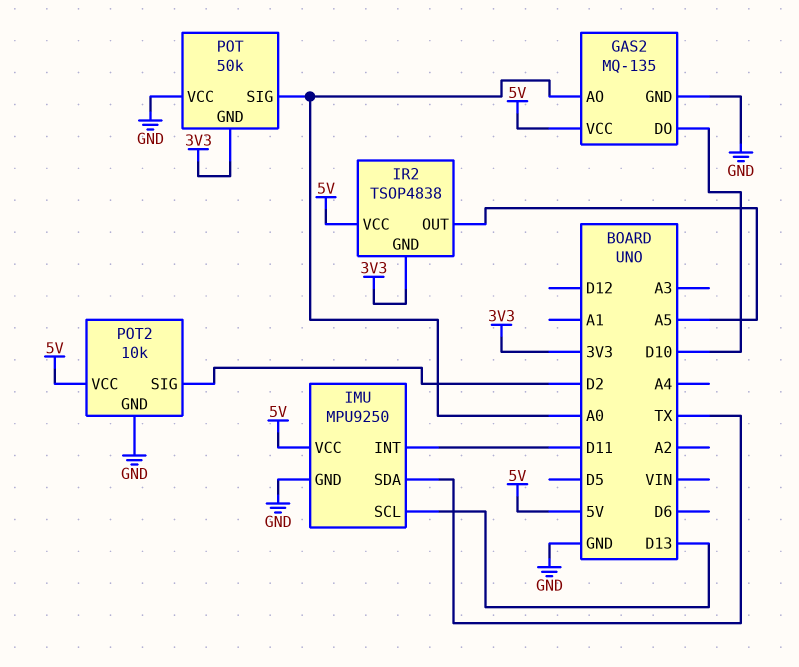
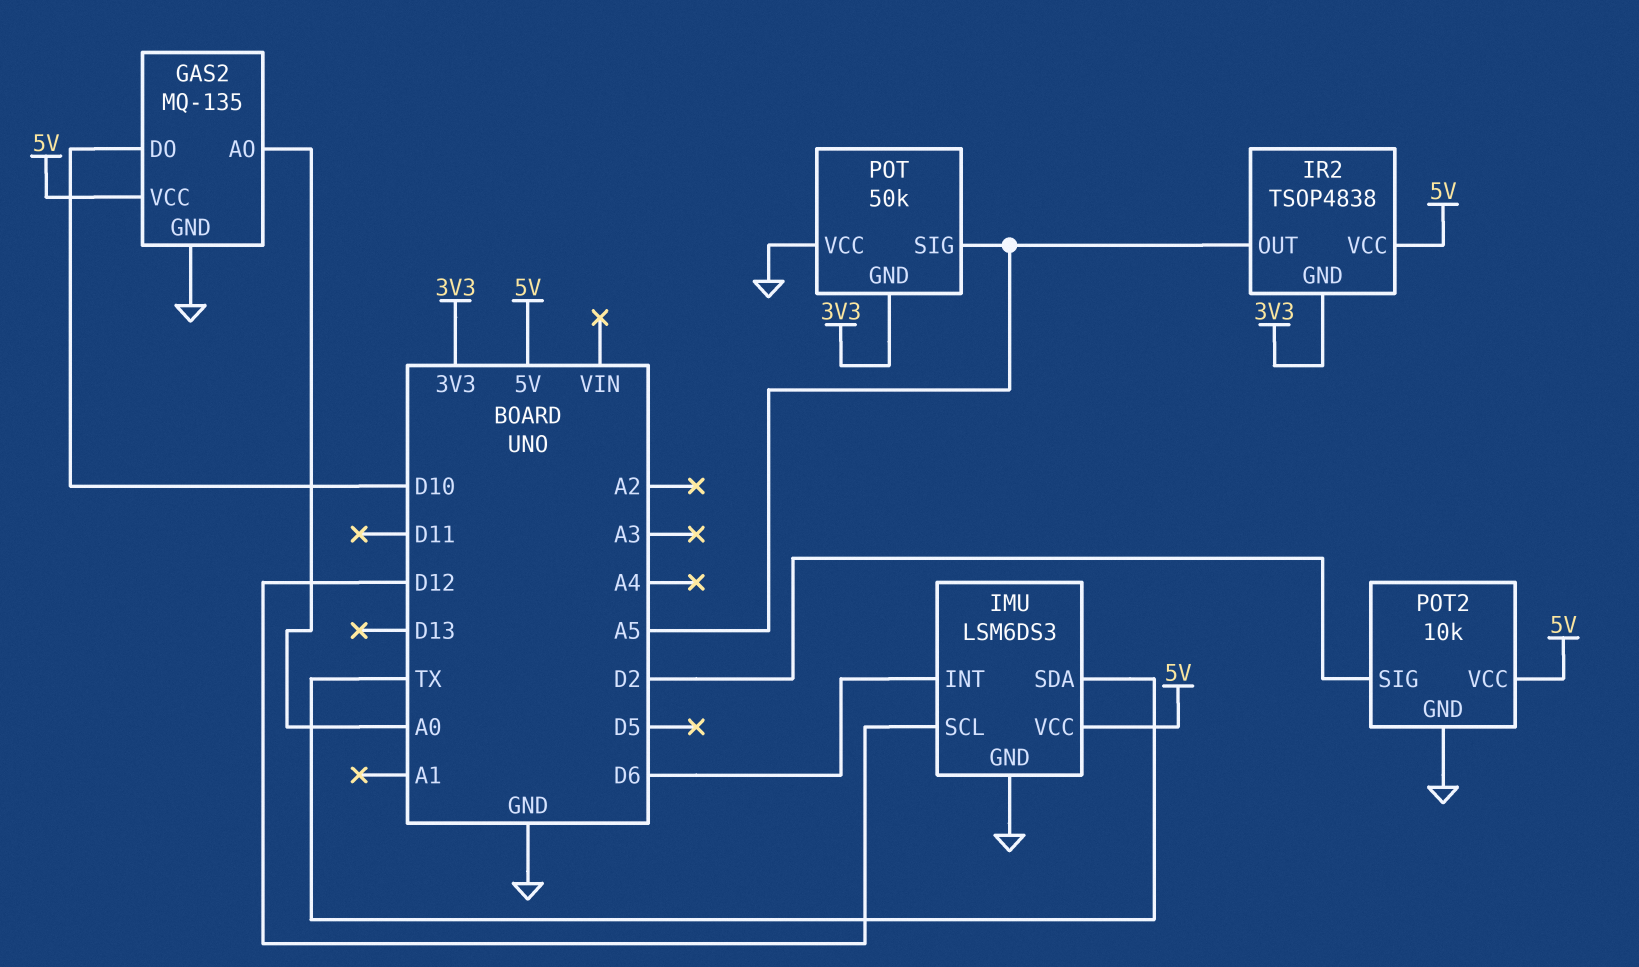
IMU: MPU9250 -> LSM6DS3
IMU pin INT: D11 -> D6
IMU pin SCL: D13 -> D12
POT pin SIG: A0 -> A5

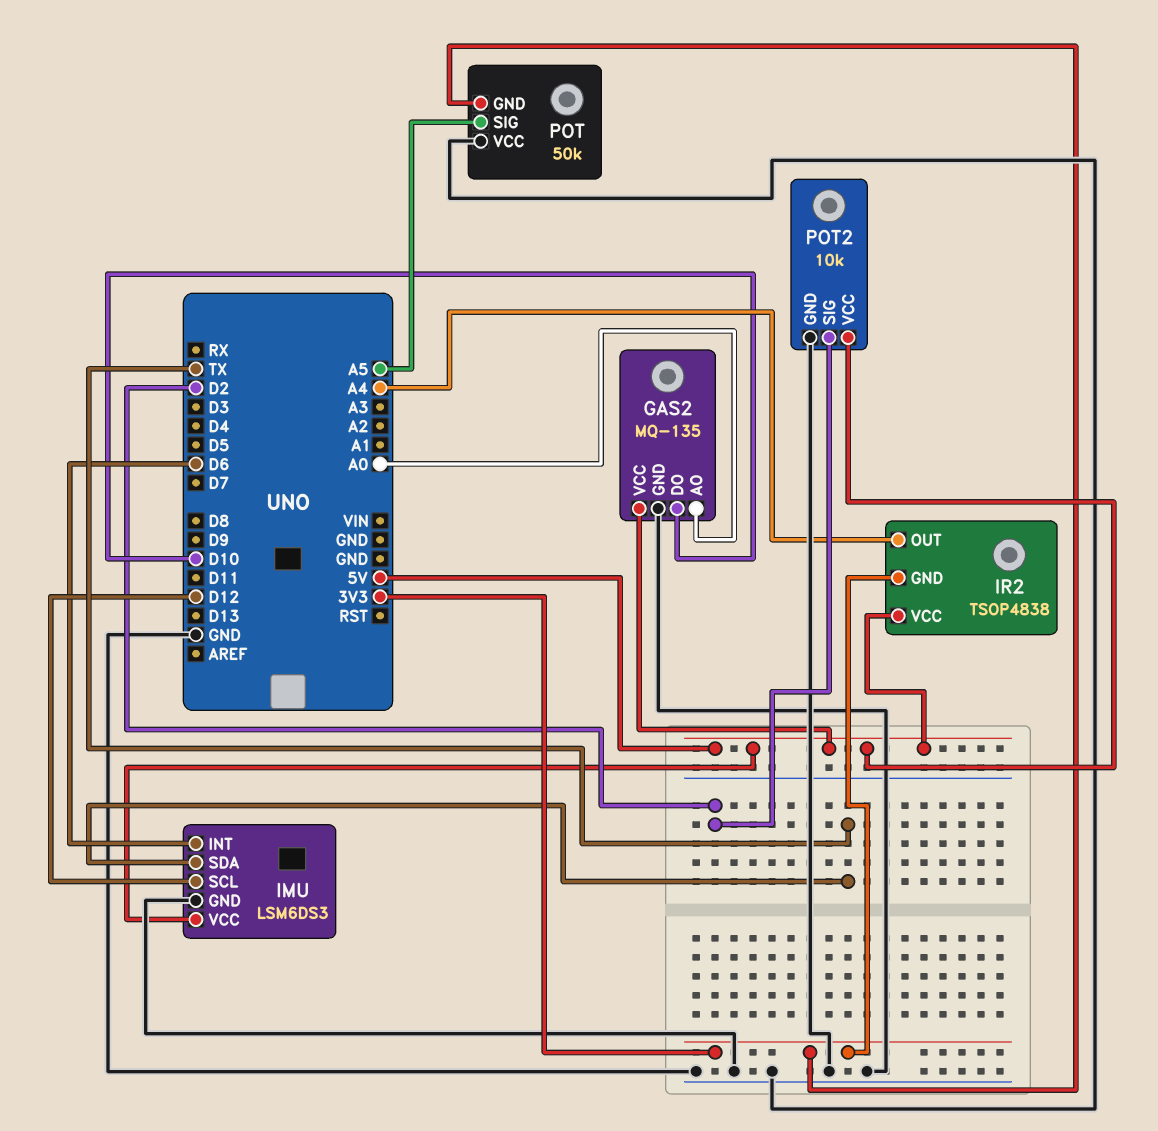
IR2 pin OUT: A5 -> A4

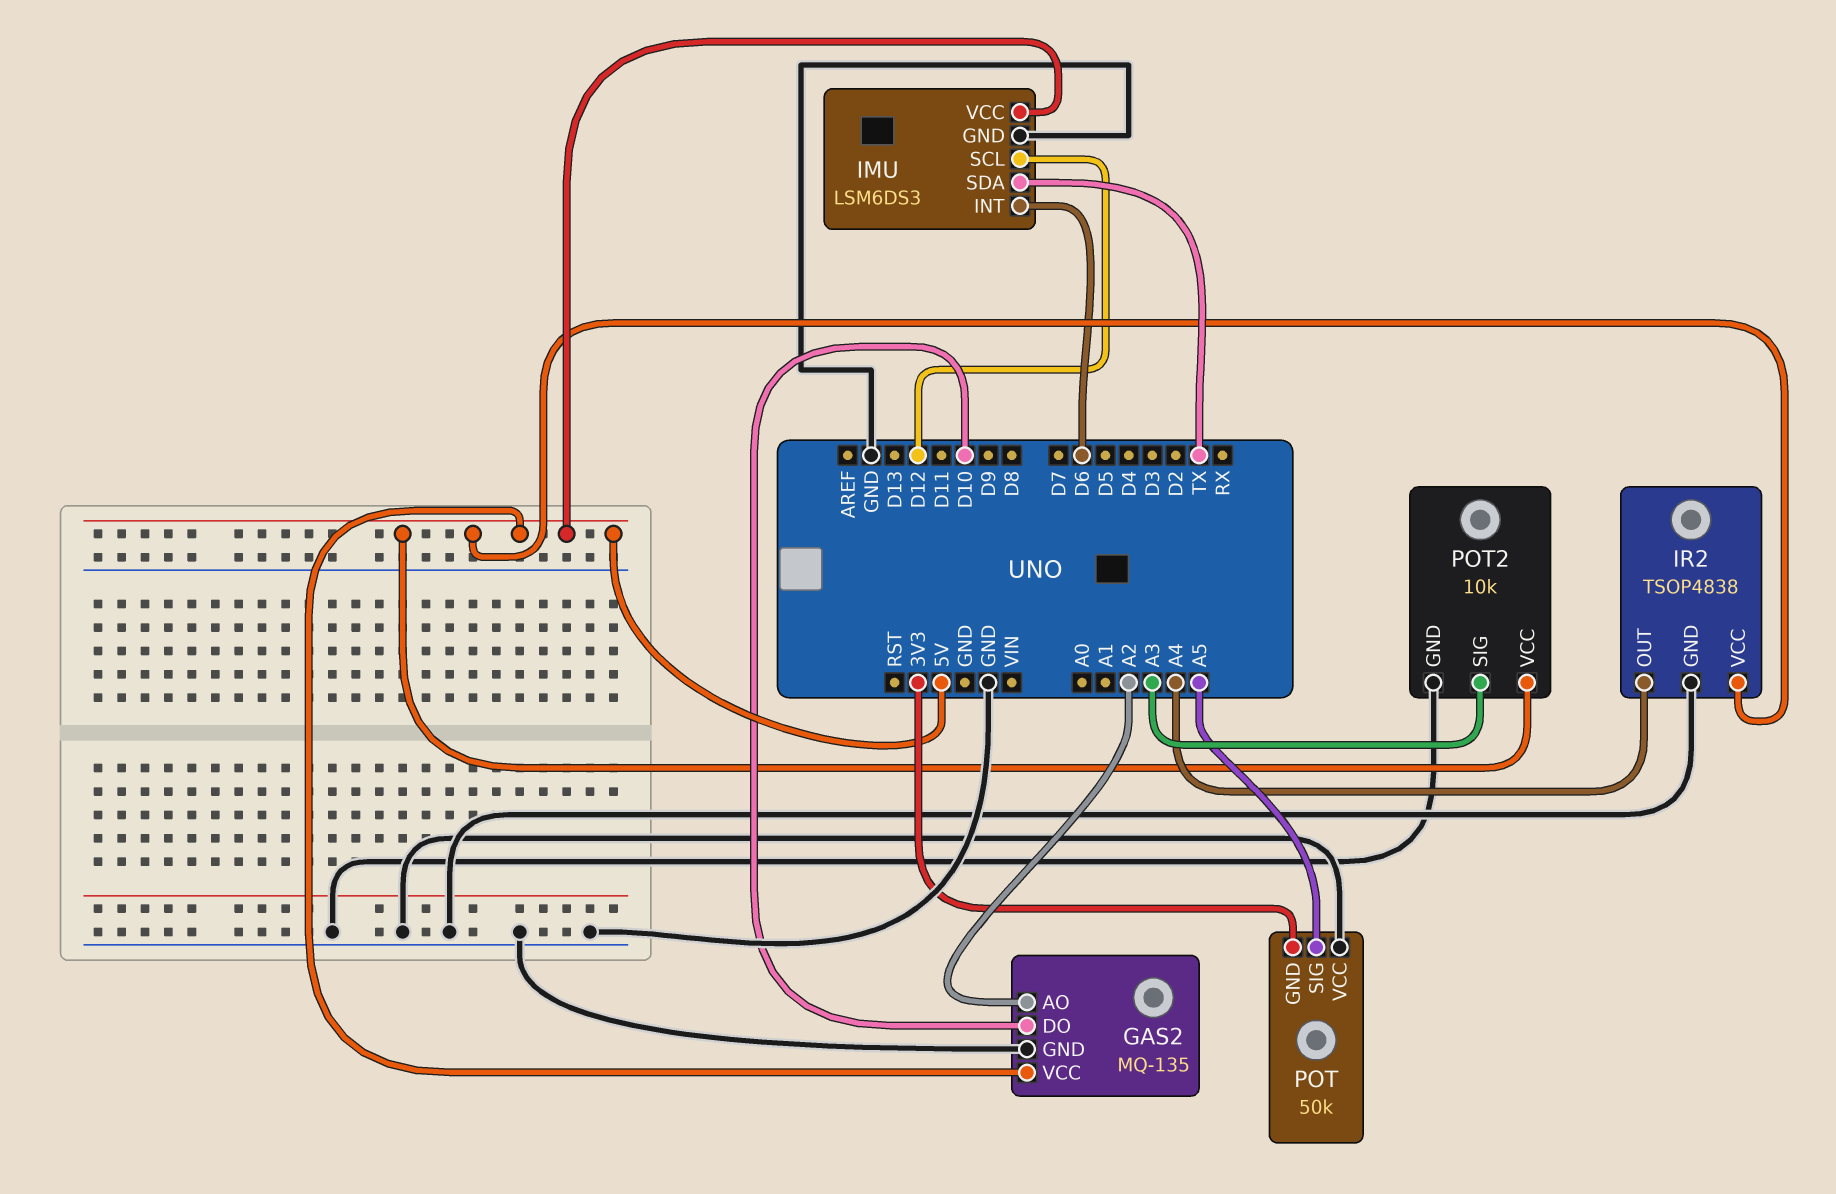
GAS2 pin AO: A0 -> A2
IR2 pin GND: 3V3 -> GND
POT2 pin SIG: D2 -> A3

